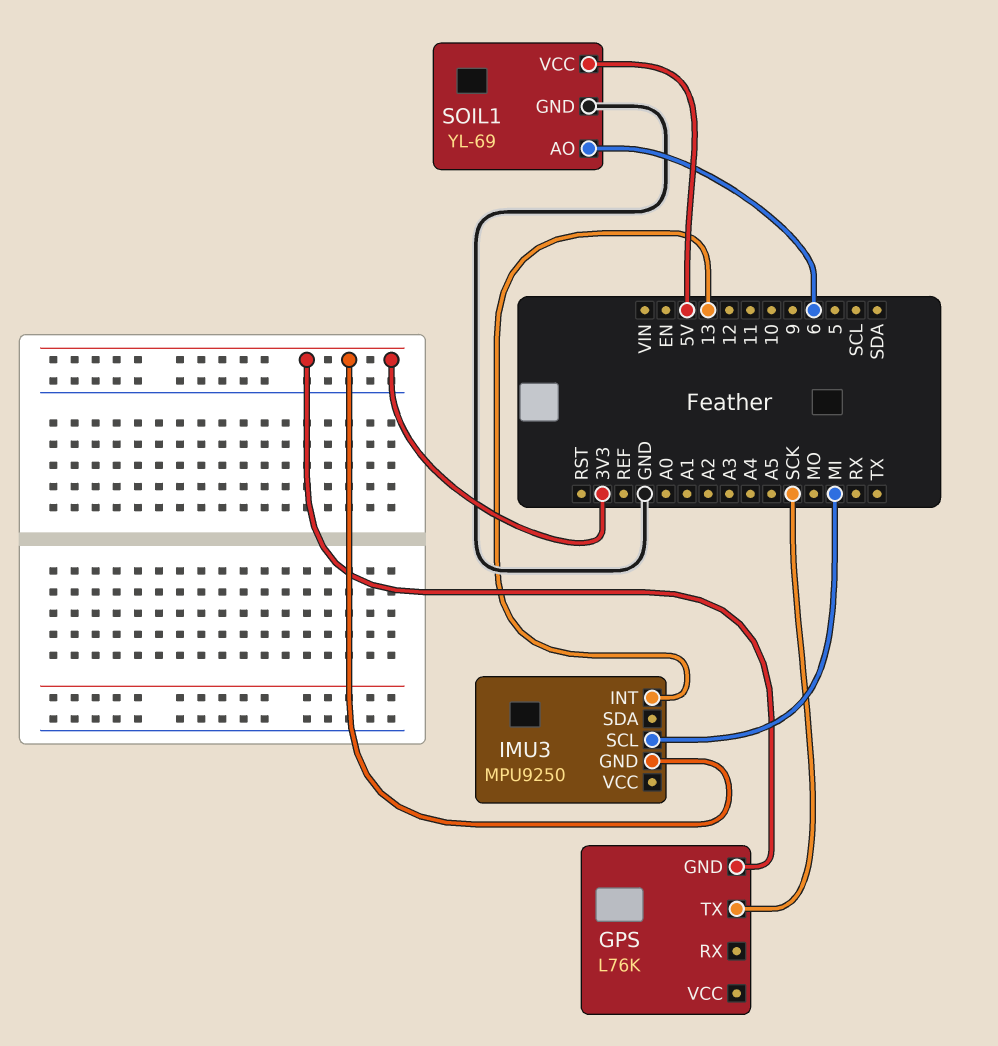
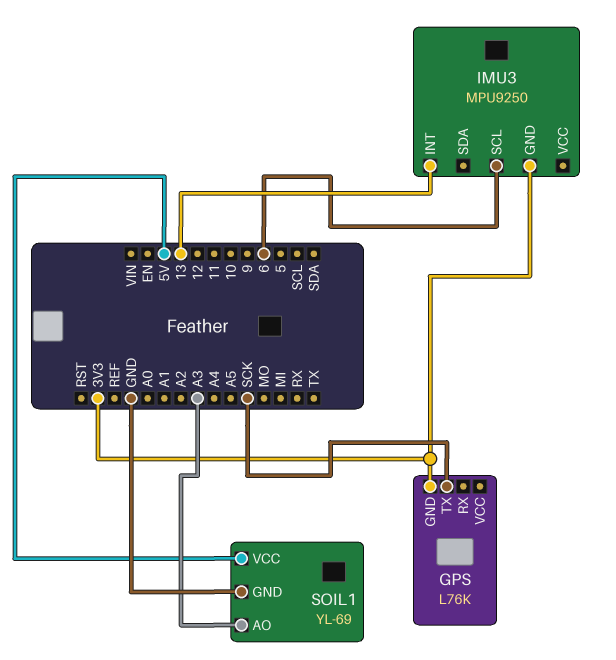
IMU3 pin SCL: MI -> 6
SOIL1 pin AO: 6 -> A3

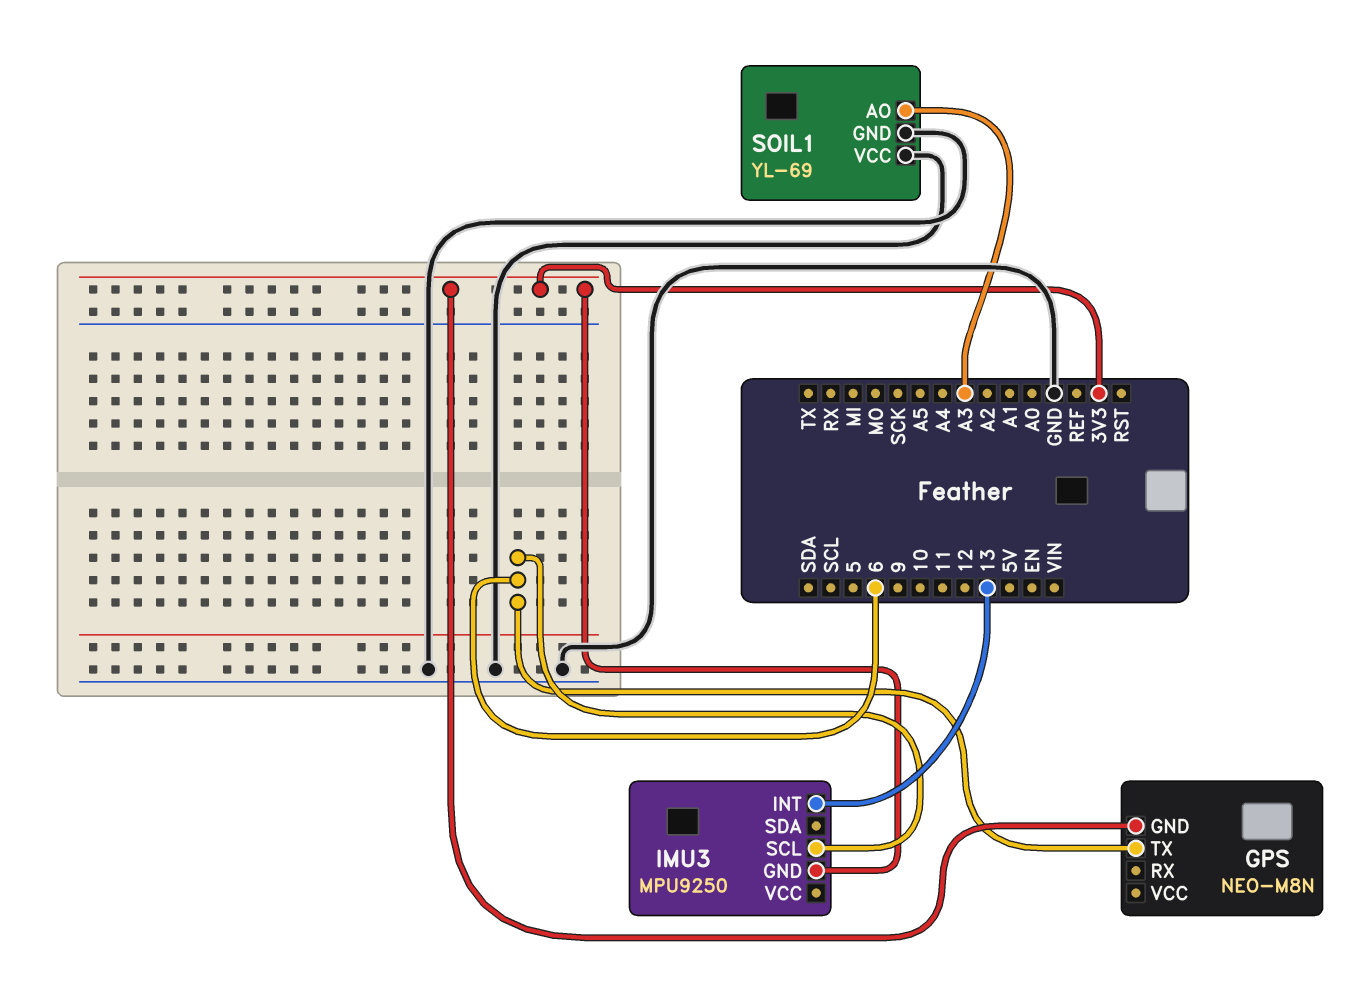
GPS: L76K -> NEO-M8N
GPS pin TX: SCK -> 6
SOIL1 pin VCC: 5V -> GND

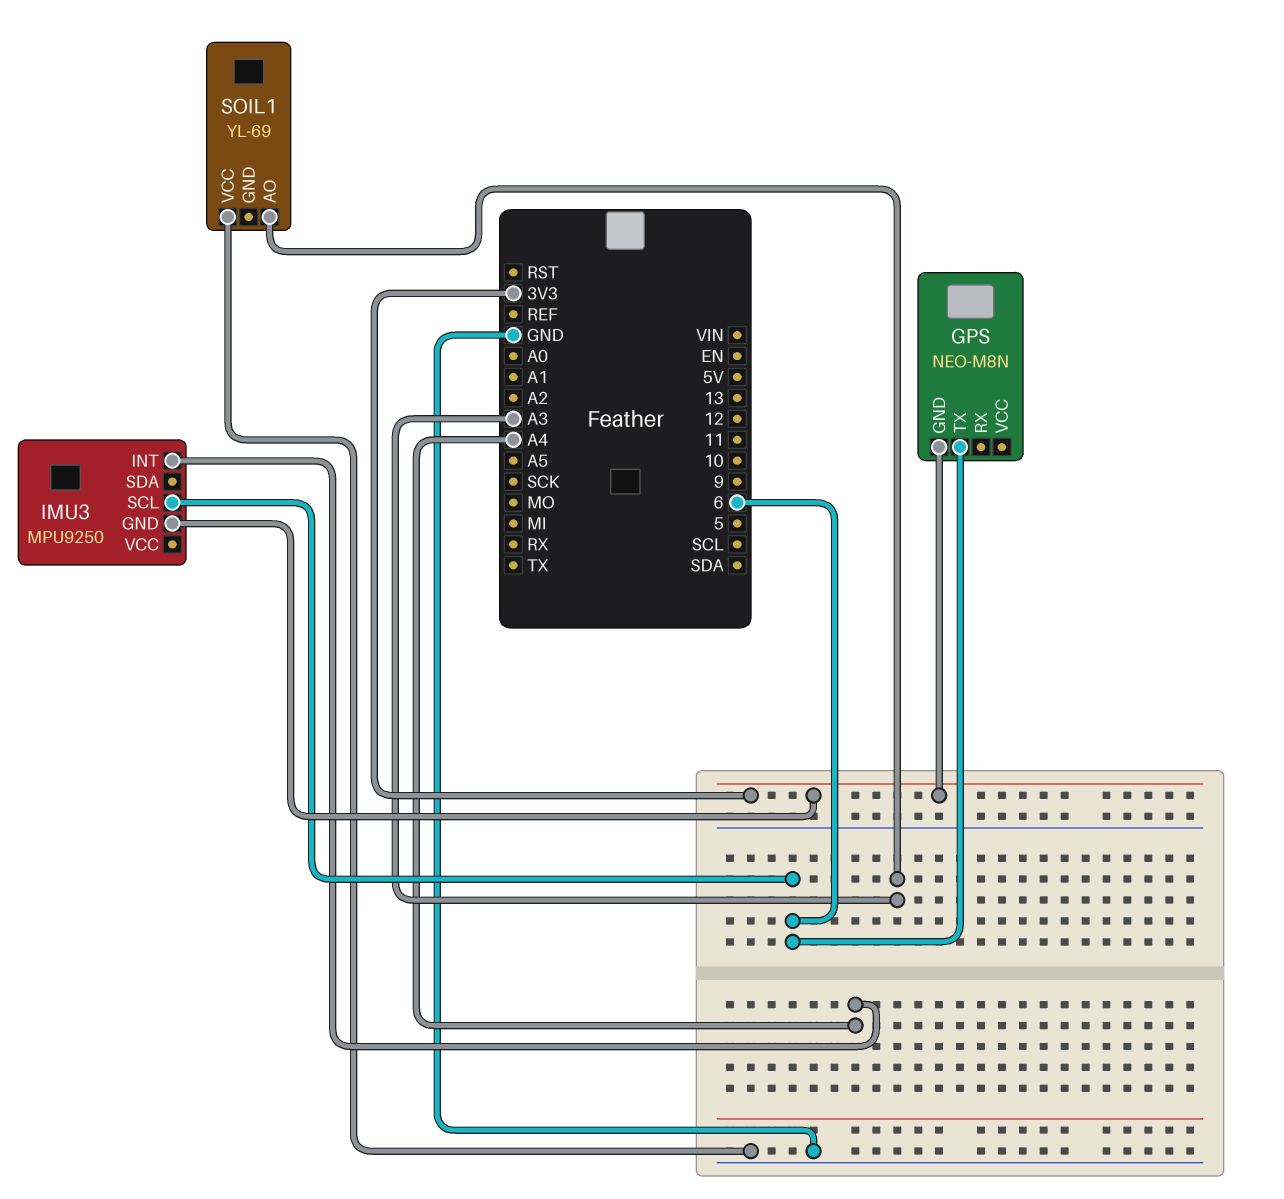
IMU3 pin INT: 13 -> A4
SOIL1 pin GND: GND -> none

